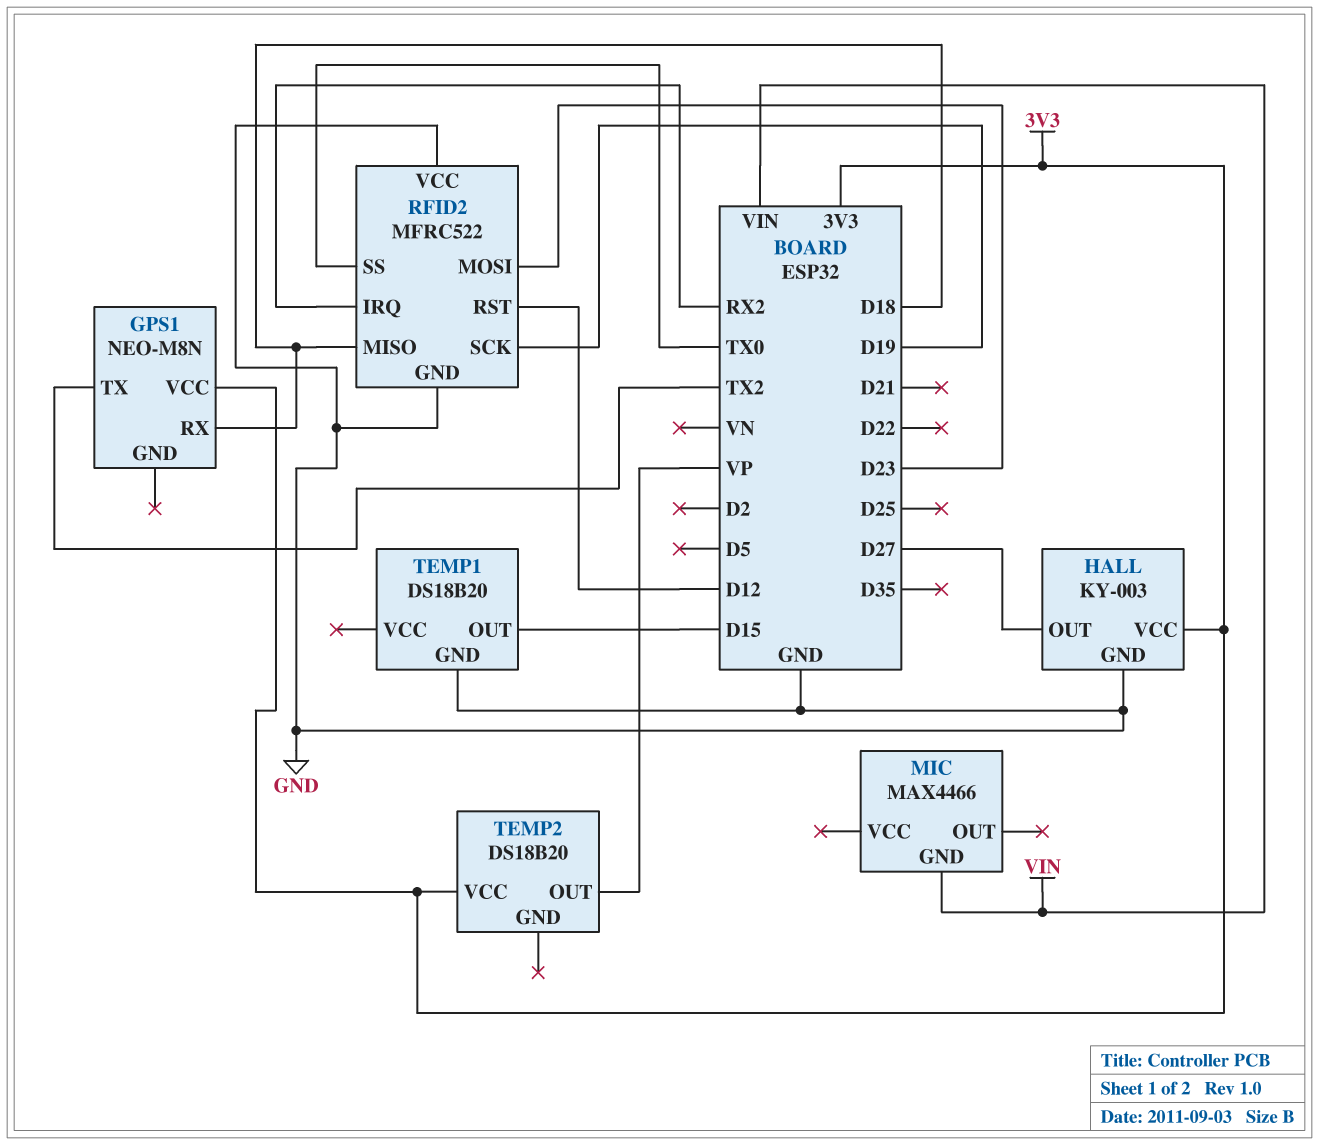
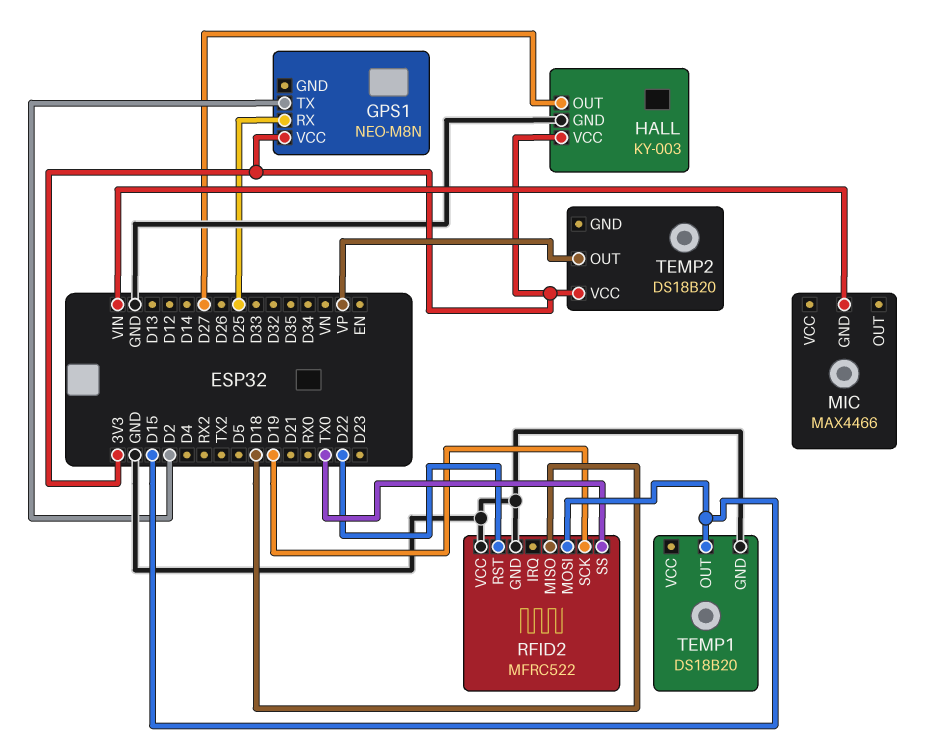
GPS1 pin RX: D18 -> D25
GPS1 pin TX: TX2 -> D2
RFID2 pin IRQ: RX2 -> none
RFID2 pin MOSI: D23 -> D15
RFID2 pin RST: D12 -> D22

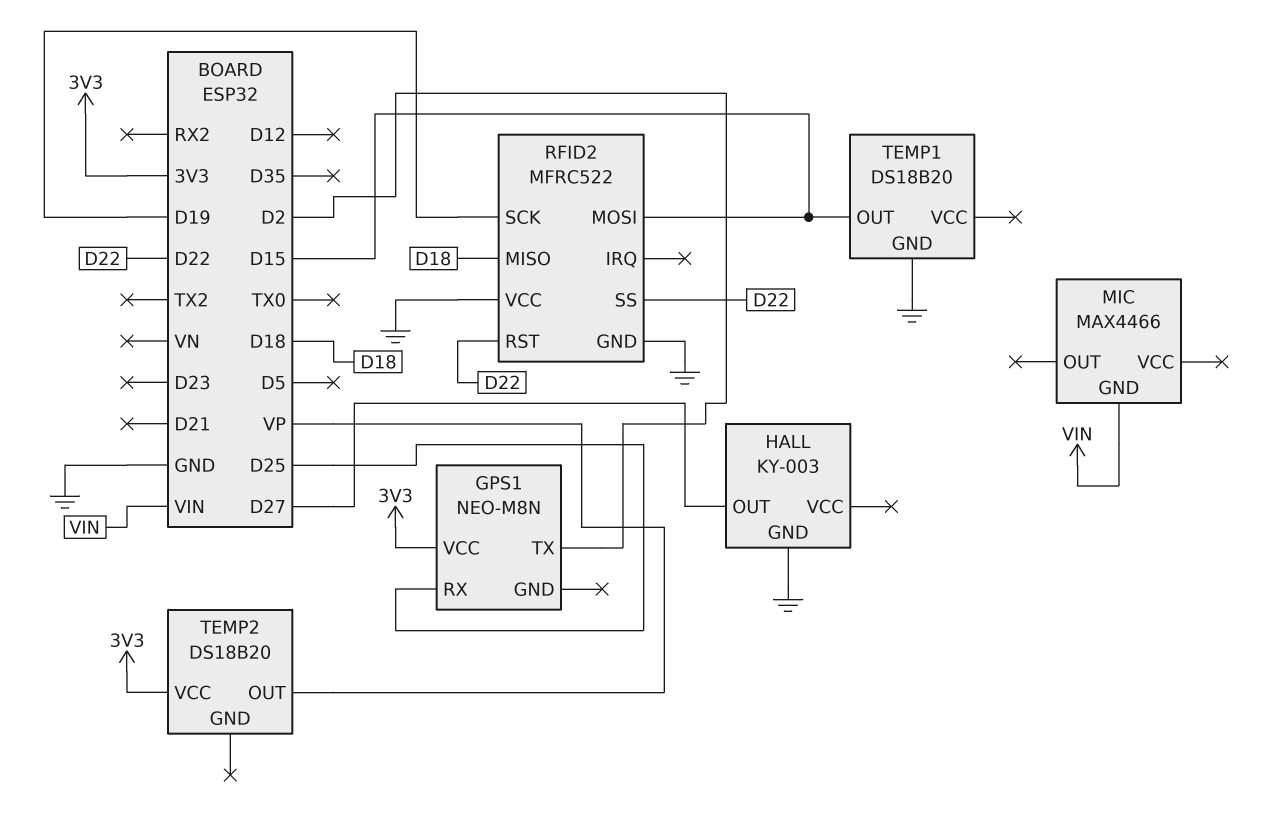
HALL pin VCC: 3V3 -> none
RFID2 pin SS: TX0 -> D22

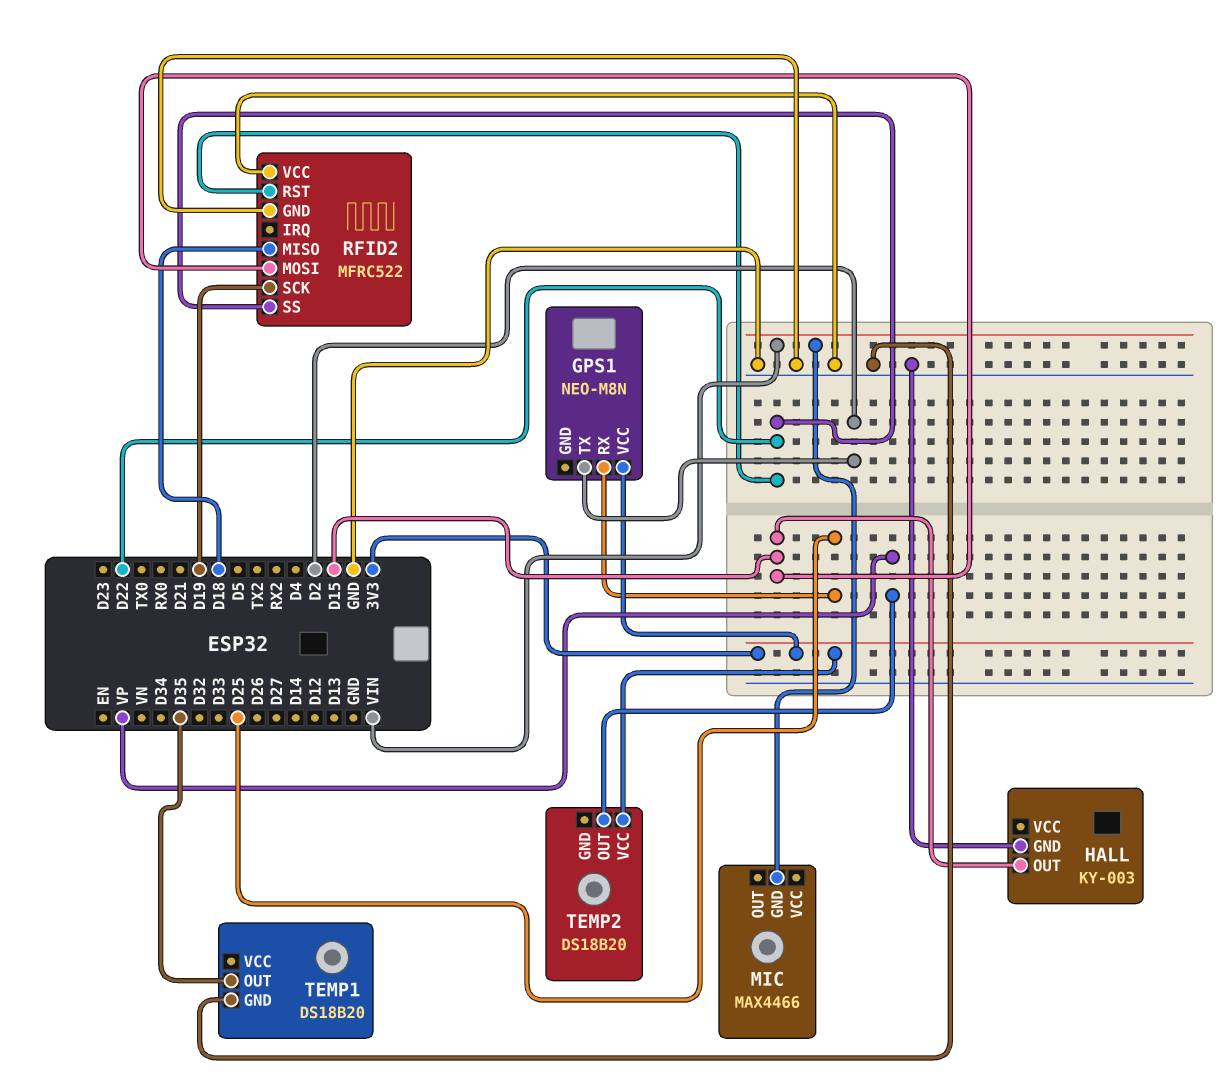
HALL pin OUT: D27 -> D15
TEMP1 pin OUT: D15 -> D35

